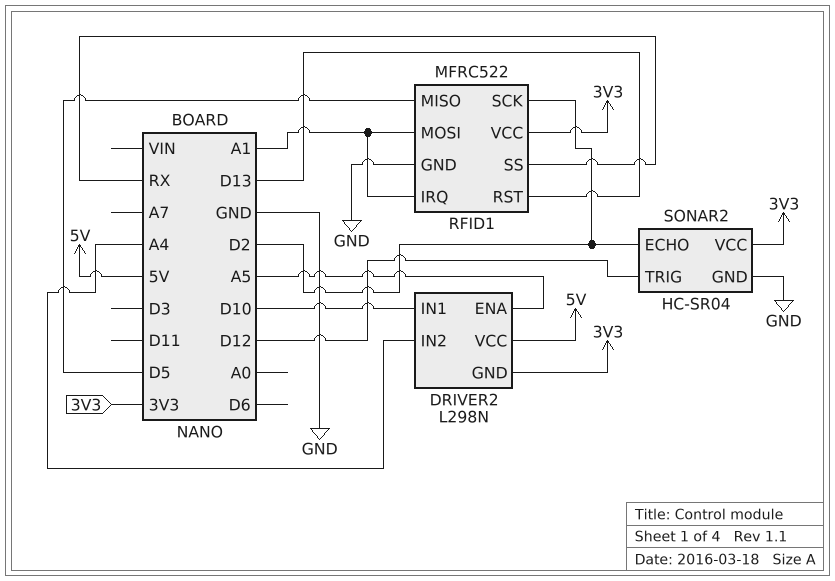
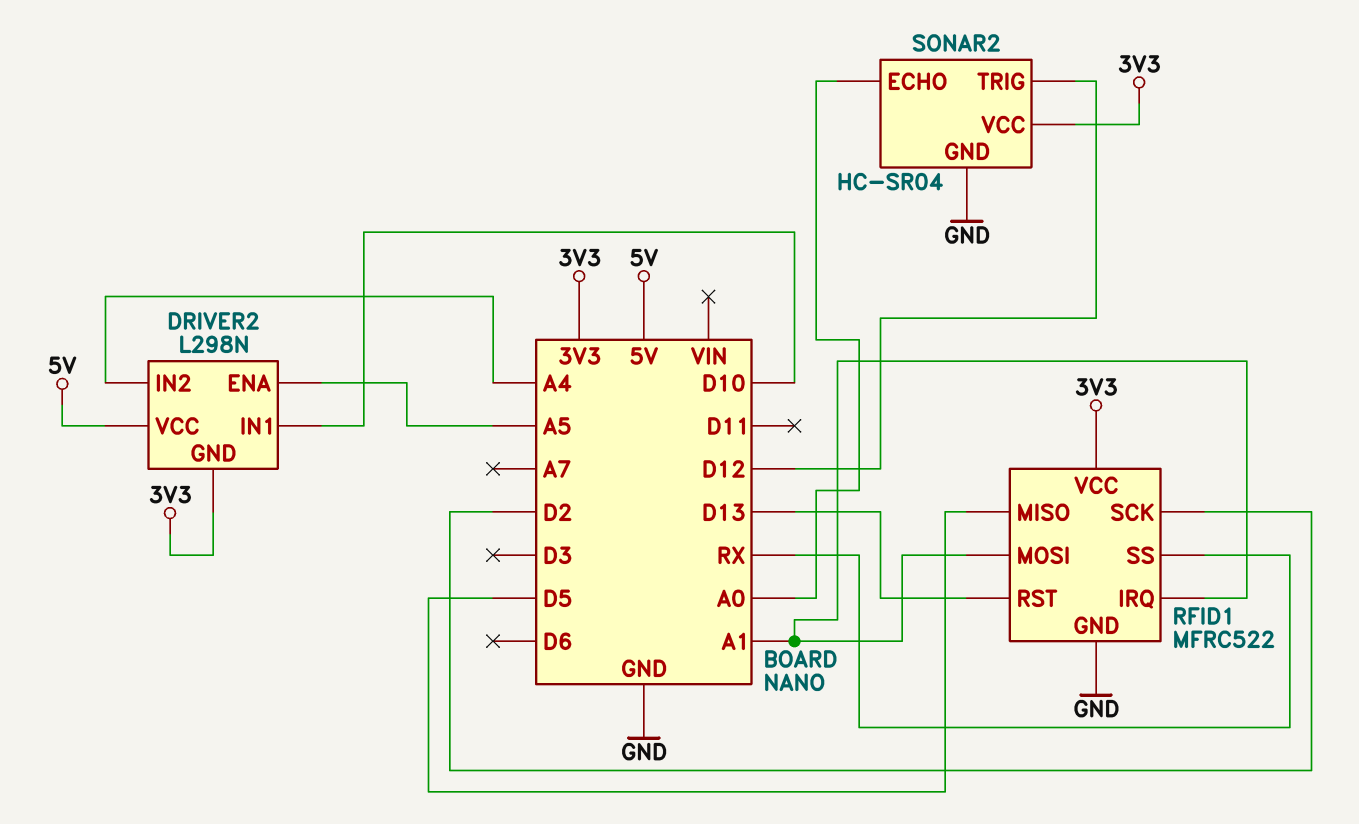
SONAR2 pin ECHO: D2 -> A0

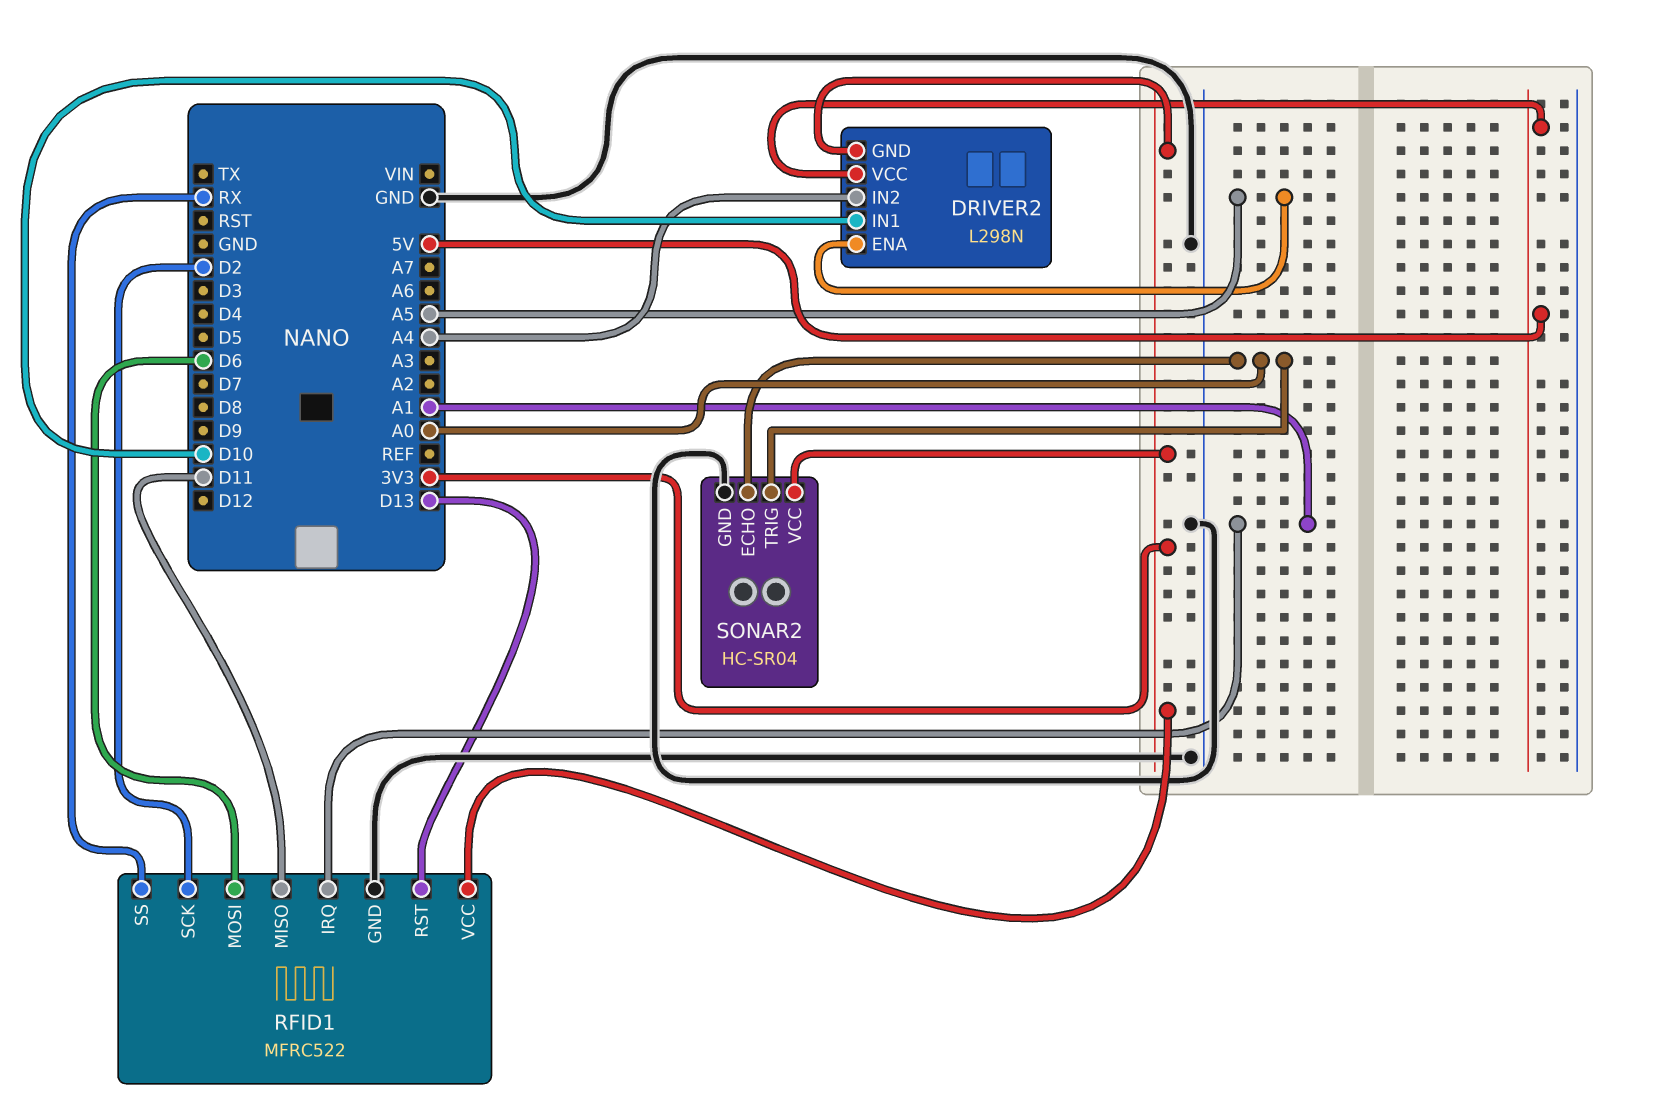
RFID1 pin MISO: D5 -> D11
RFID1 pin MOSI: A1 -> D6
SONAR2 pin TRIG: D12 -> A0

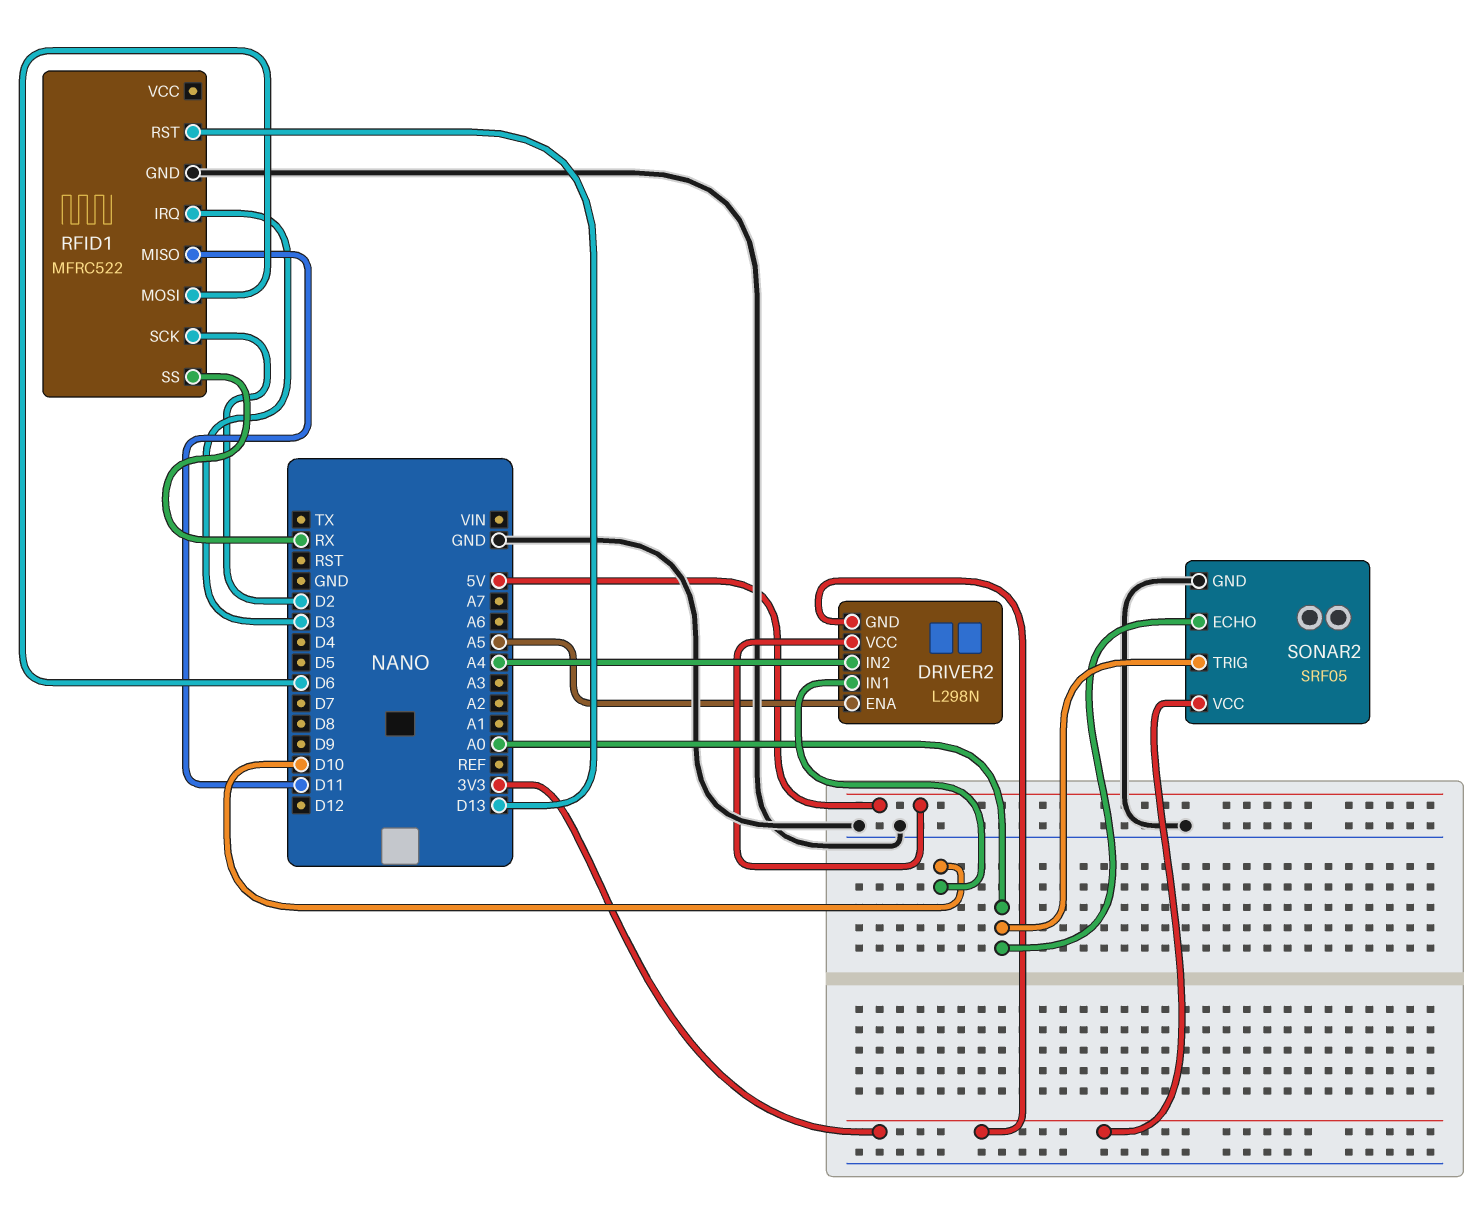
RFID1 pin IRQ: A1 -> D3
RFID1 pin VCC: 3V3 -> none
SONAR2: HC-SR04 -> SRF05

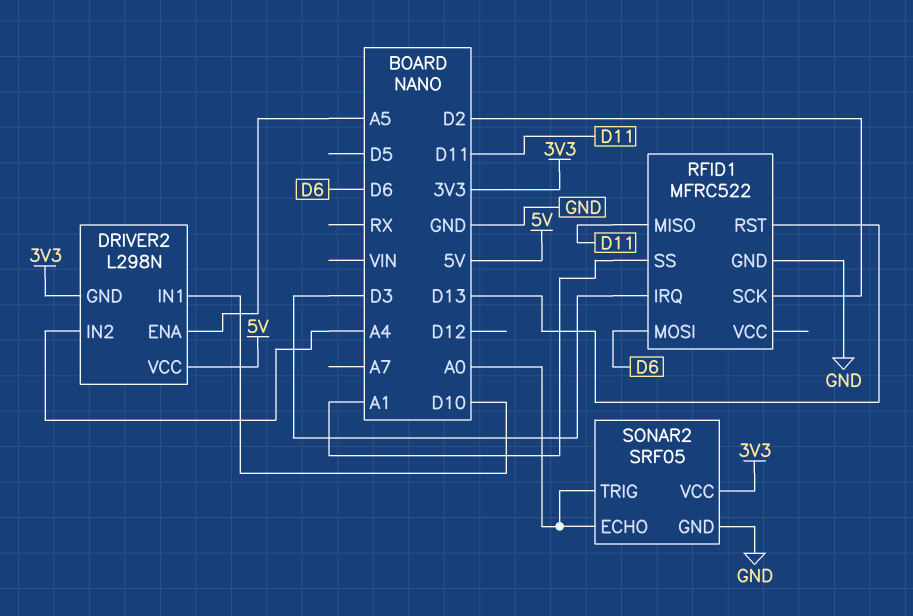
RFID1 pin SS: RX -> A1

